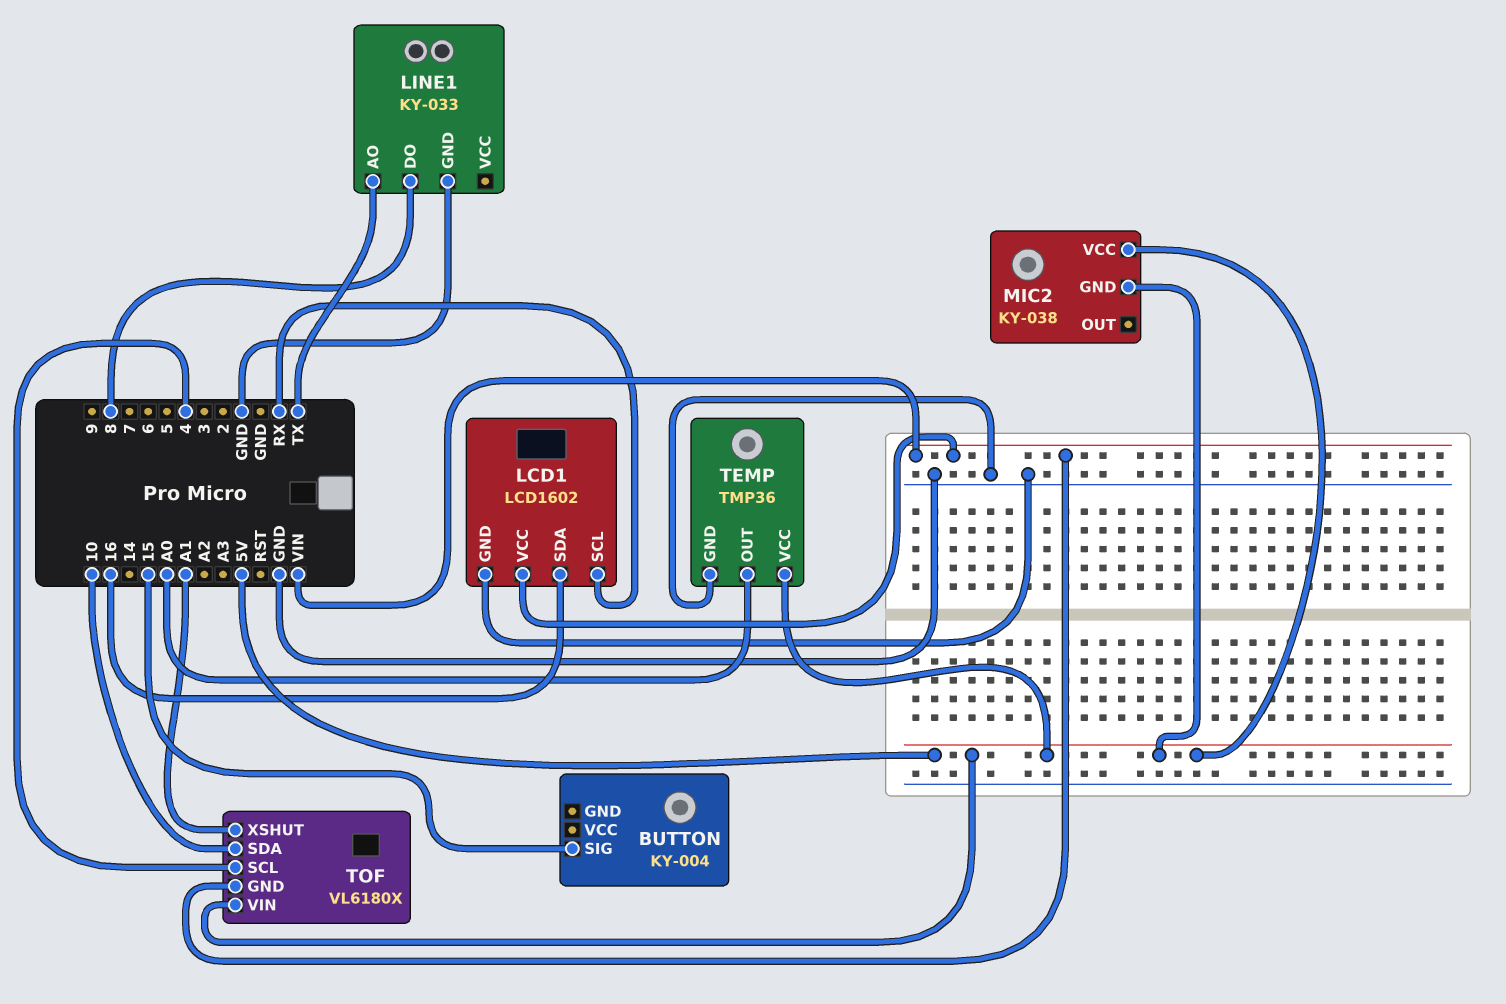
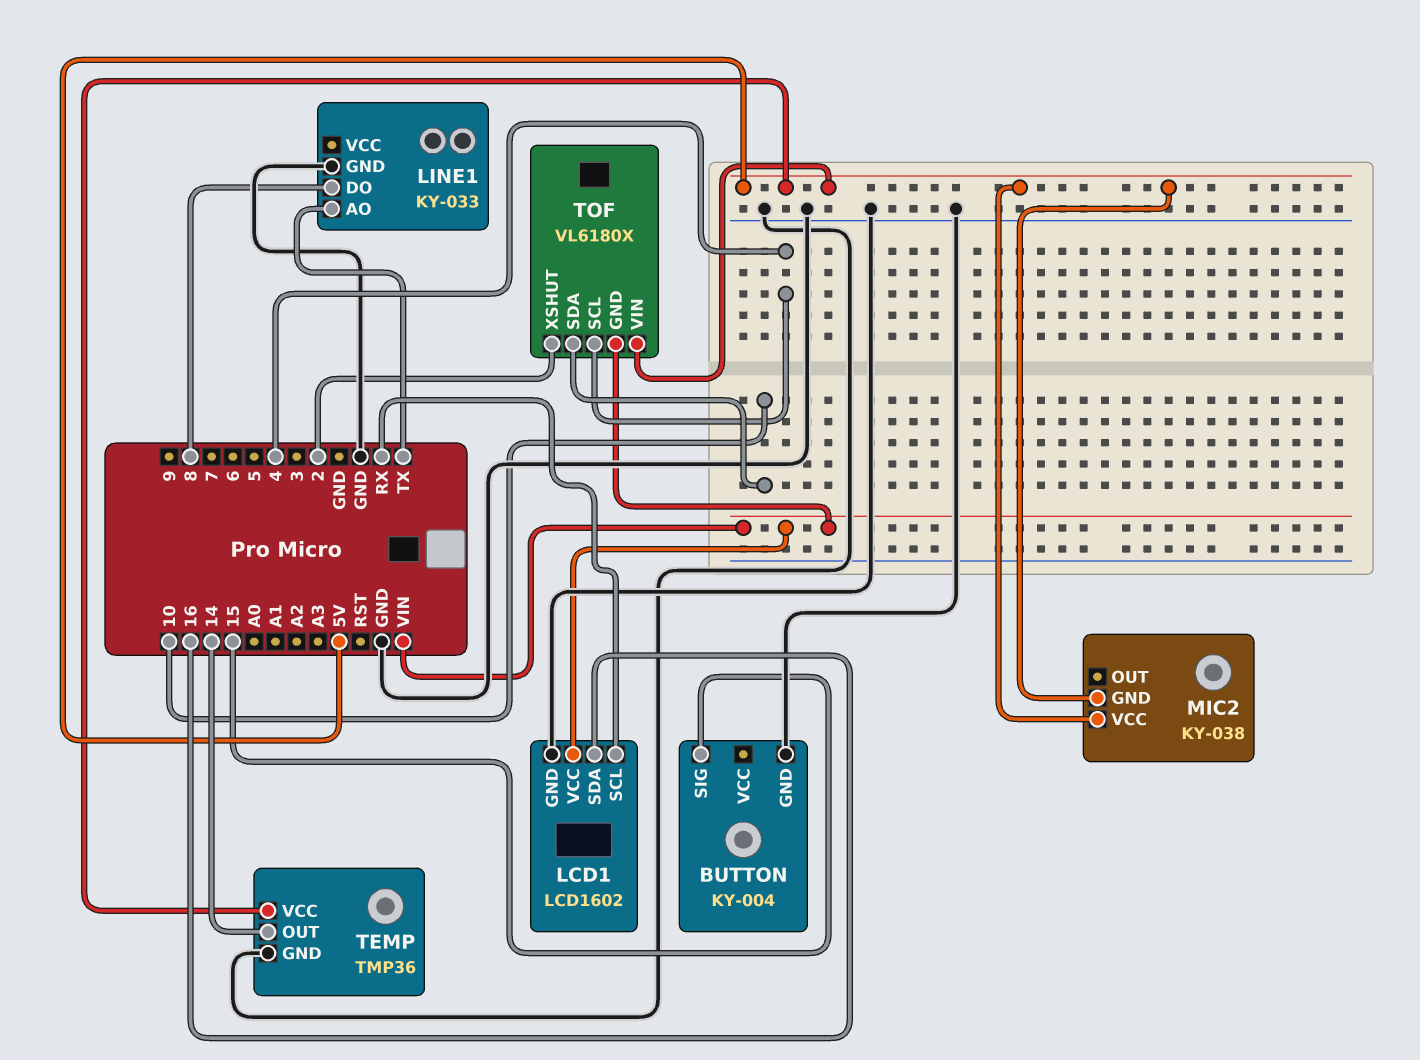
BUTTON pin GND: none -> GND
TEMP pin OUT: A0 -> 14
TOF pin XSHUT: A1 -> 2

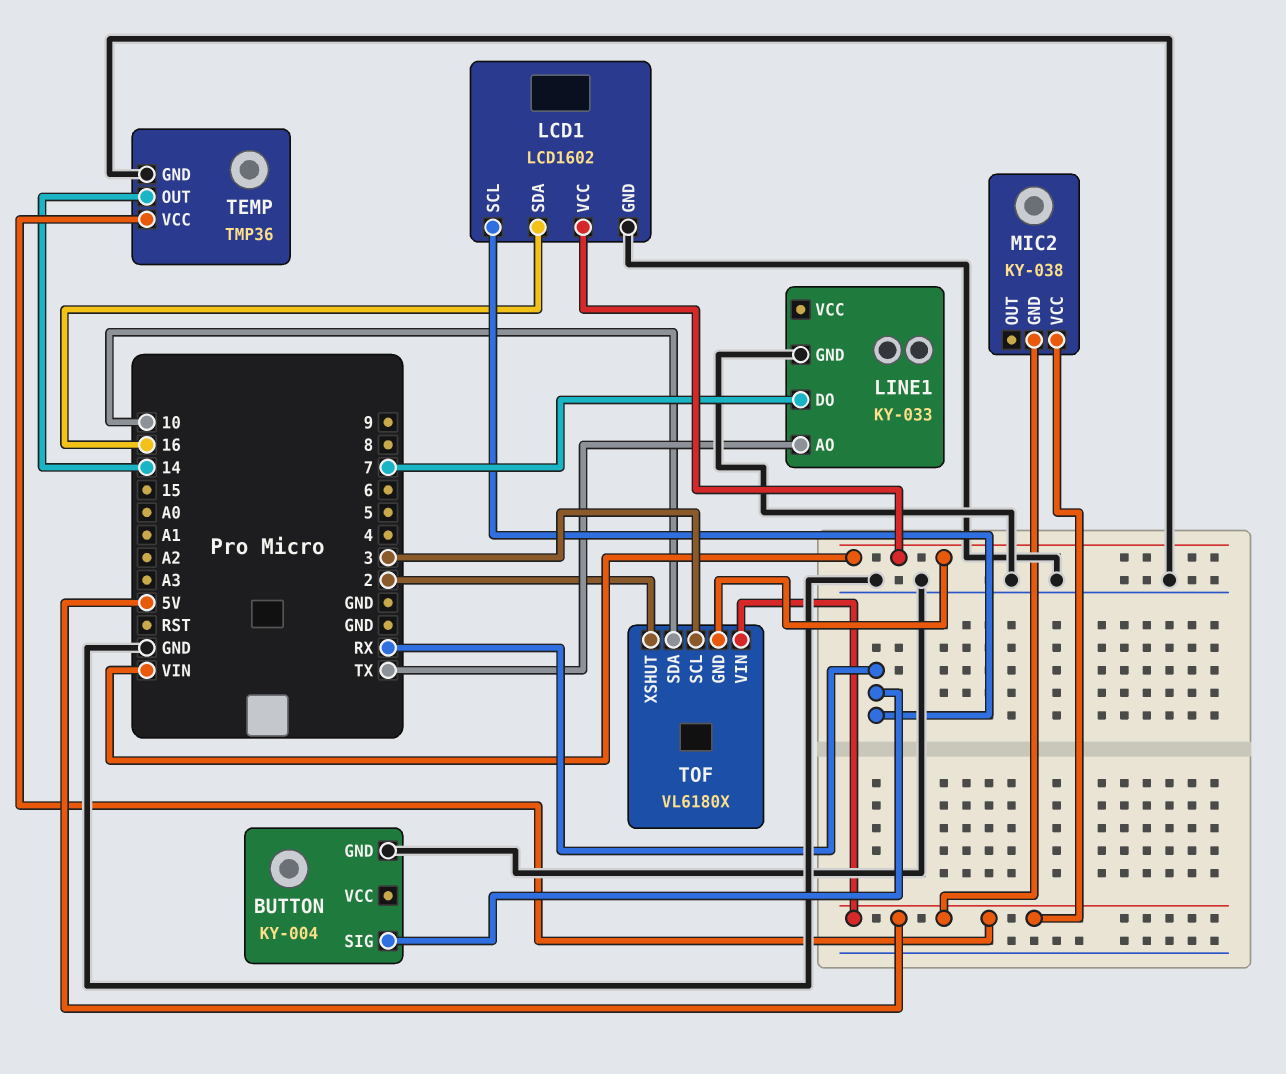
BUTTON pin SIG: 15 -> RX
LINE1 pin DO: 8 -> 7
TOF pin SCL: 4 -> 3

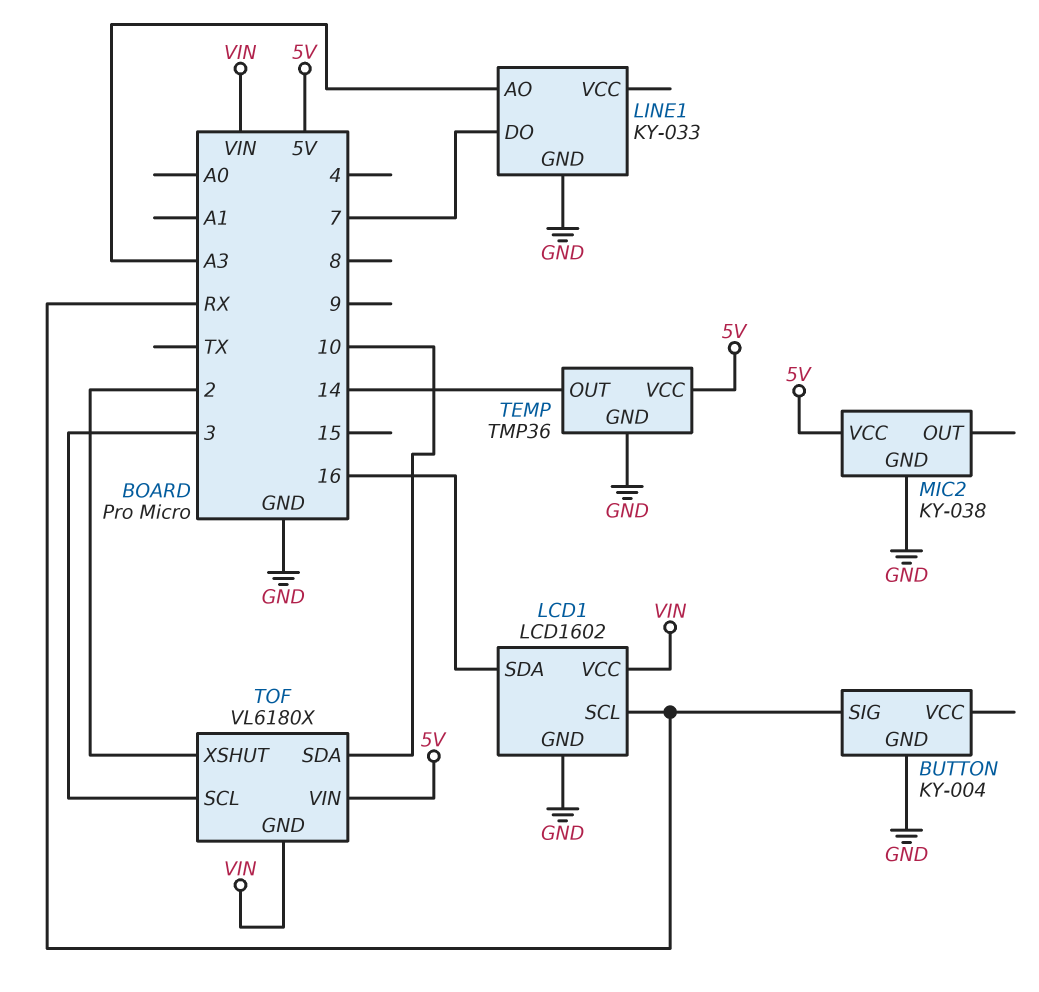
LINE1 pin AO: TX -> A3
MIC2 pin GND: 5V -> GND

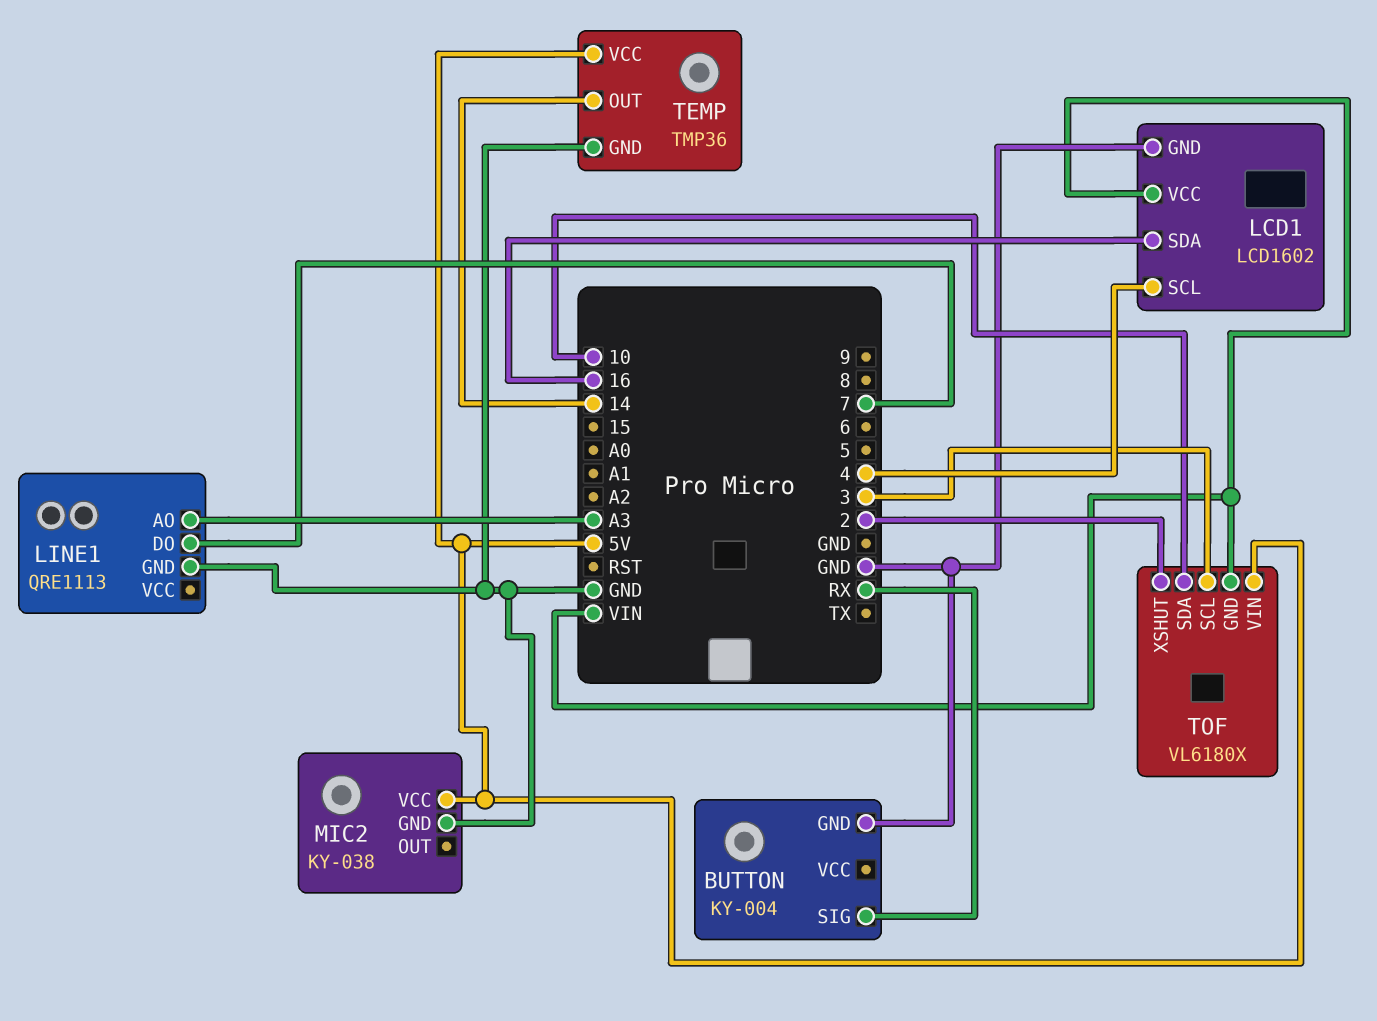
LCD1 pin SCL: RX -> 4
LINE1: KY-033 -> QRE1113

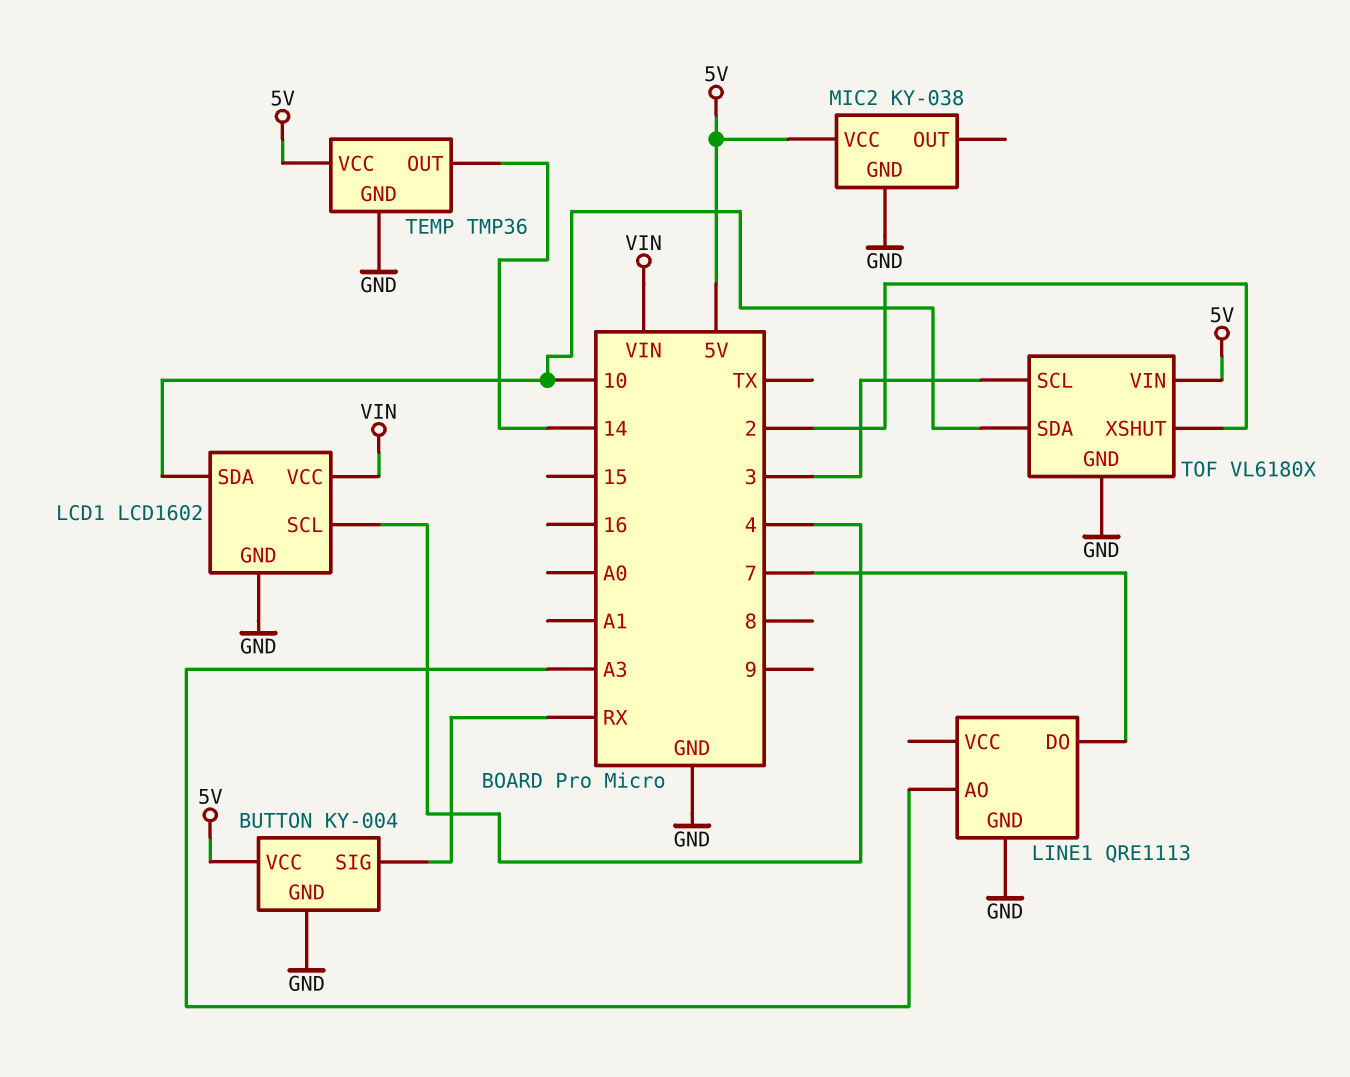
BUTTON pin VCC: none -> 5V
LCD1 pin SDA: 16 -> 10
TOF pin GND: VIN -> GND

